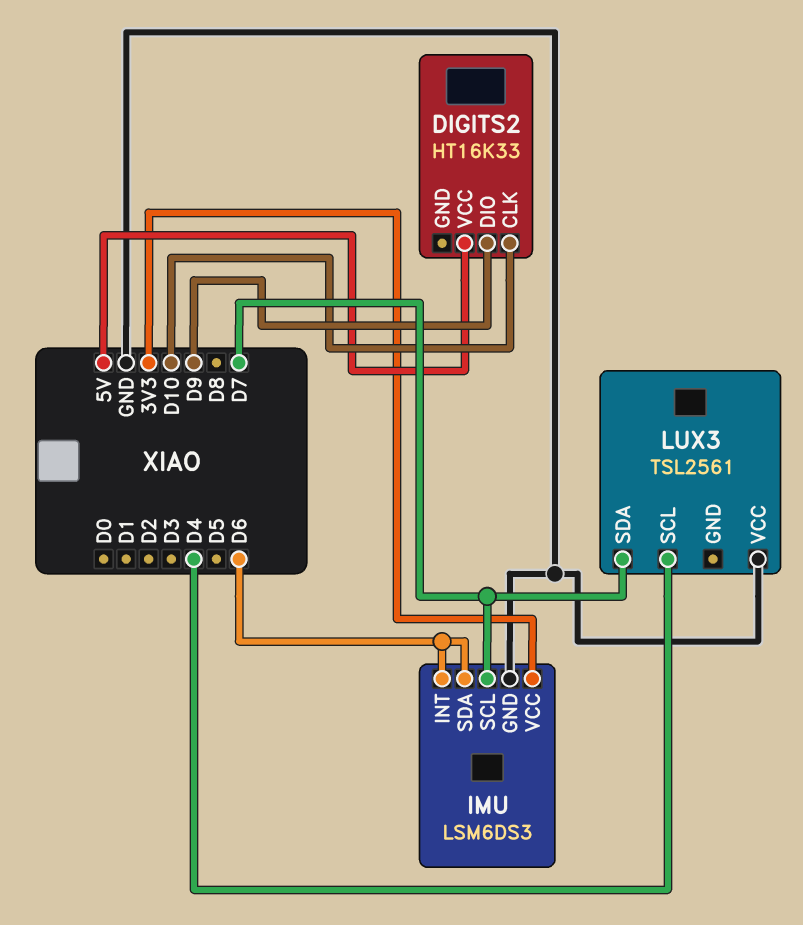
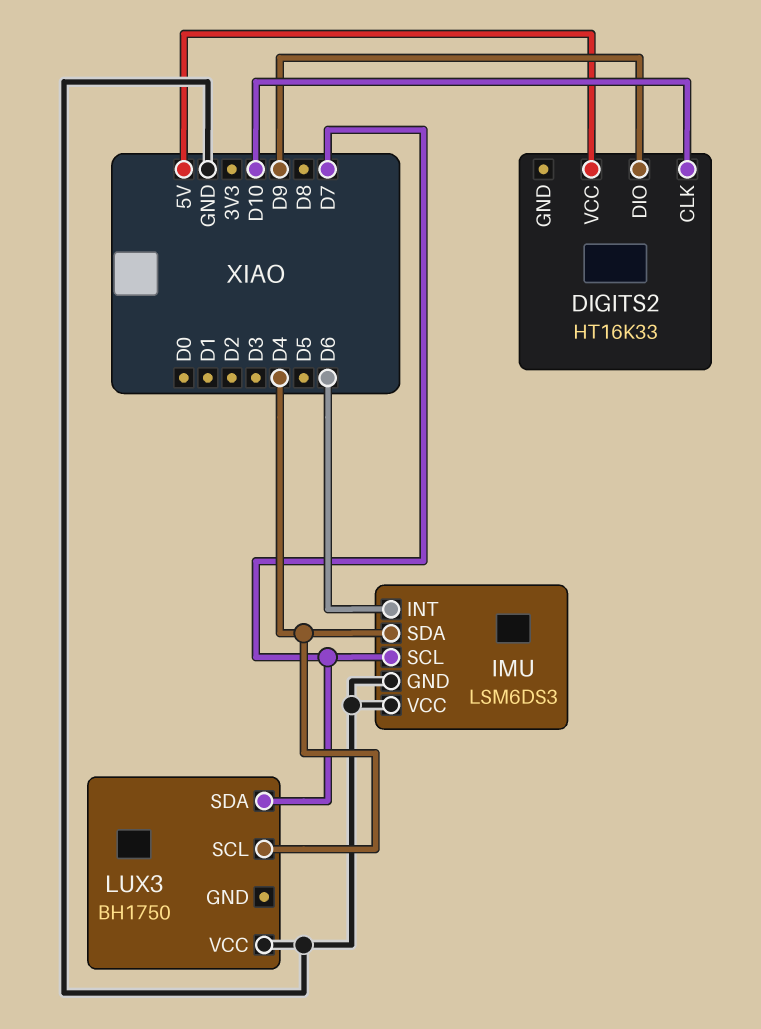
IMU pin SDA: D6 -> D4
IMU pin VCC: 3V3 -> GND
LUX3: TSL2561 -> BH1750

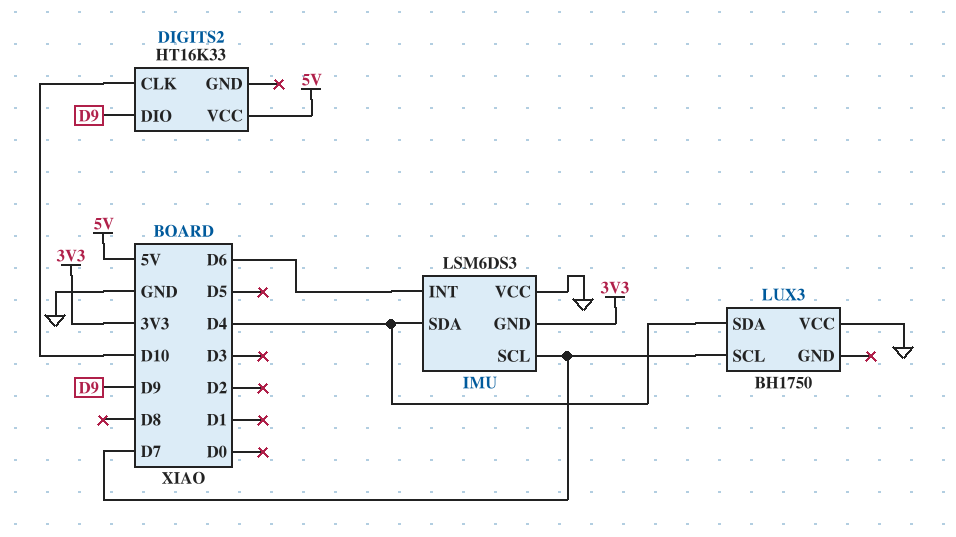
IMU pin GND: GND -> 3V3
LUX3 pin SCL: D4 -> D7
LUX3 pin SDA: D7 -> D4

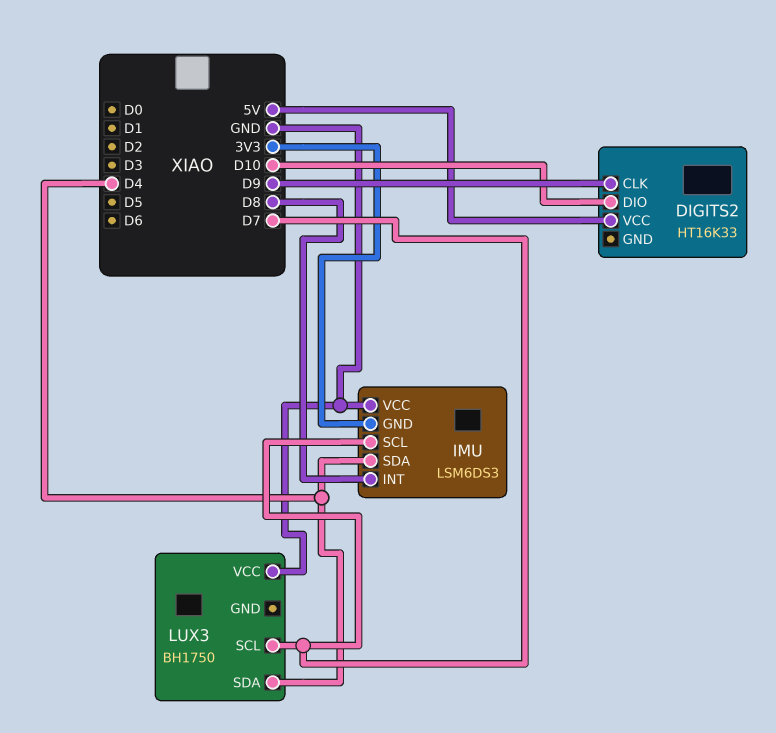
DIGITS2 pin CLK: D10 -> D9
DIGITS2 pin DIO: D9 -> D10
IMU pin INT: D6 -> D8

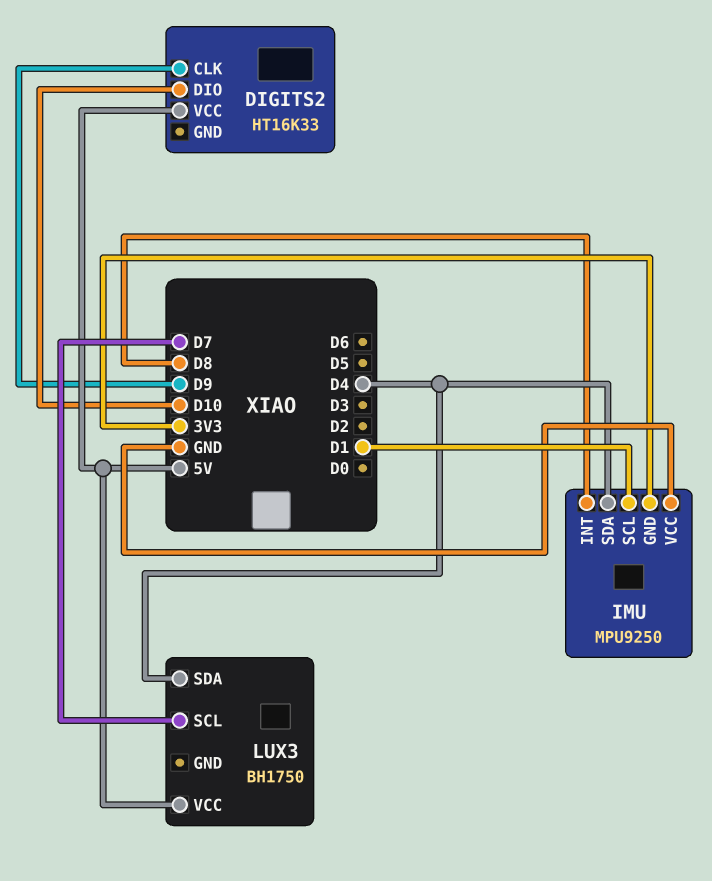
IMU: LSM6DS3 -> MPU9250
IMU pin SCL: D7 -> D1
LUX3 pin VCC: GND -> 5V

